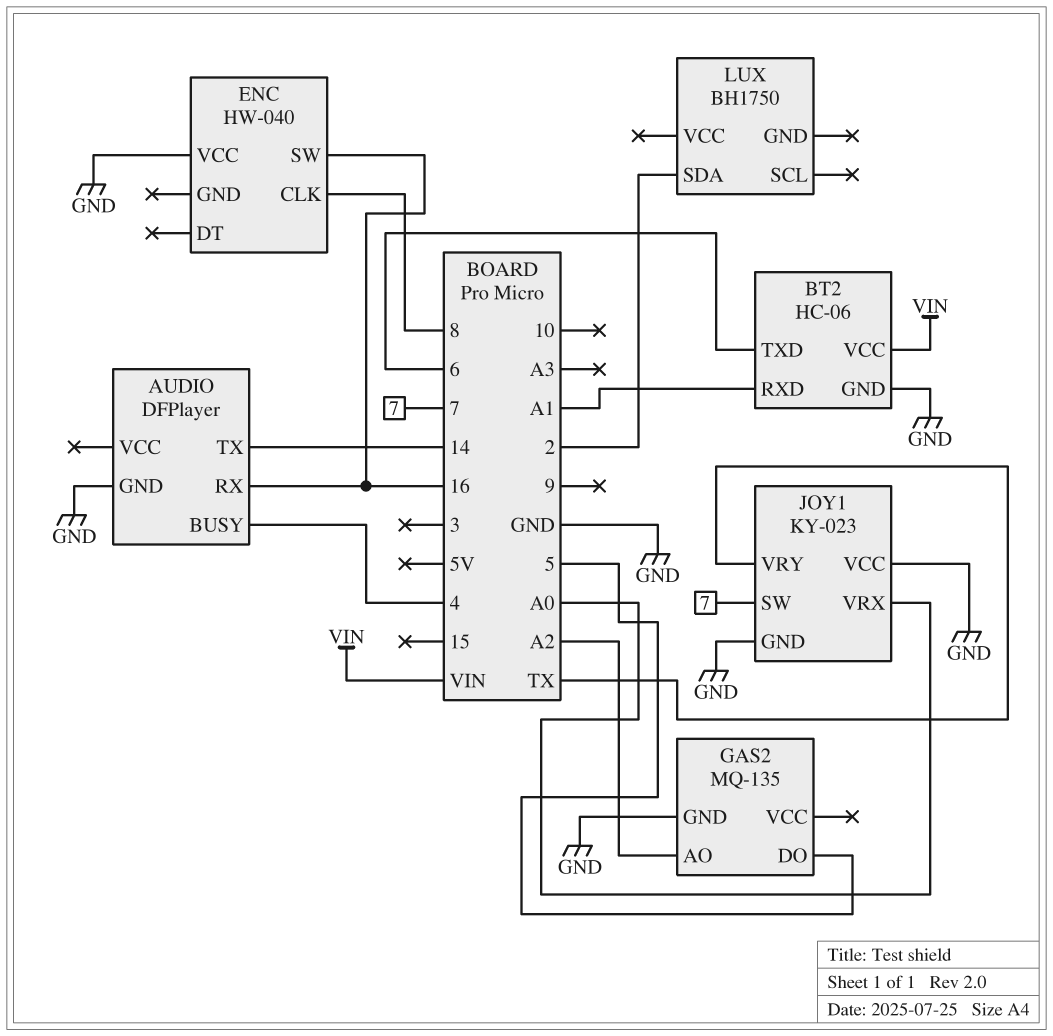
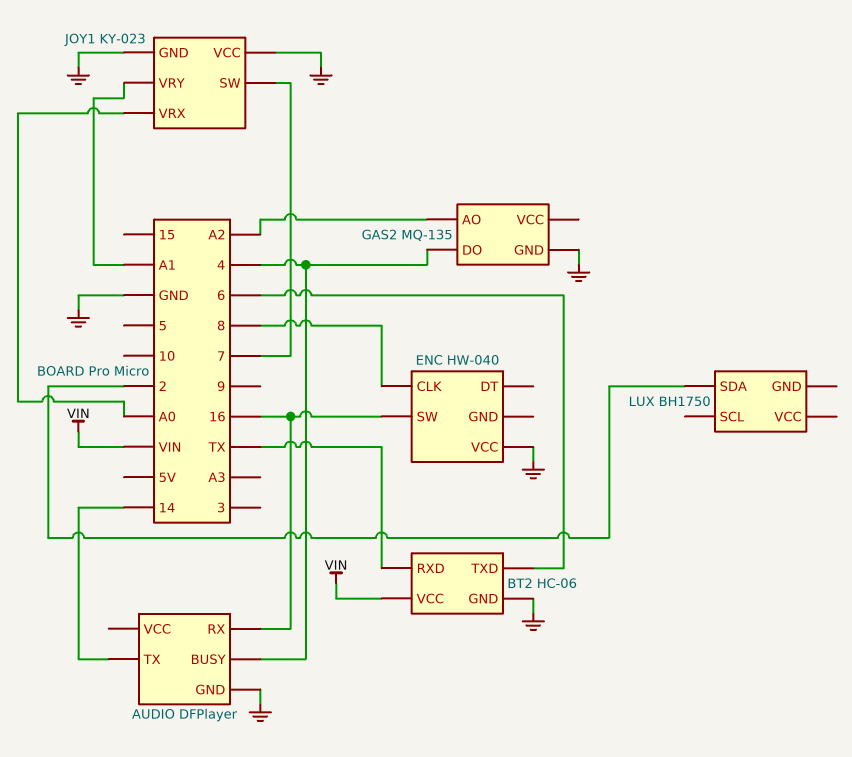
BT2 pin RXD: A1 -> TX
GAS2 pin DO: 5 -> 4
JOY1 pin VRY: TX -> A1

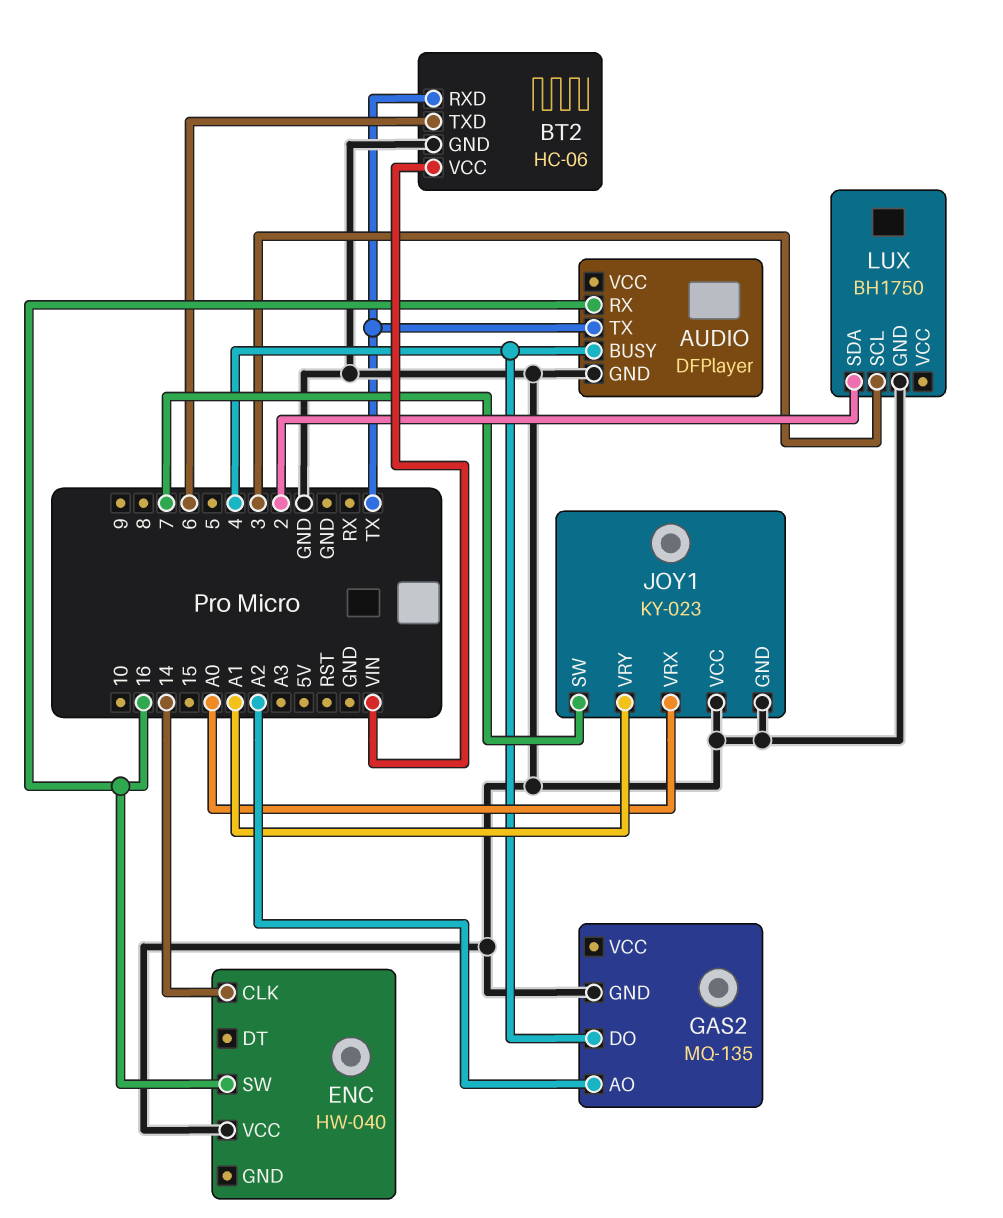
AUDIO pin TX: 14 -> TX
ENC pin CLK: 8 -> 14
LUX pin GND: none -> GND
LUX pin SCL: none -> 3

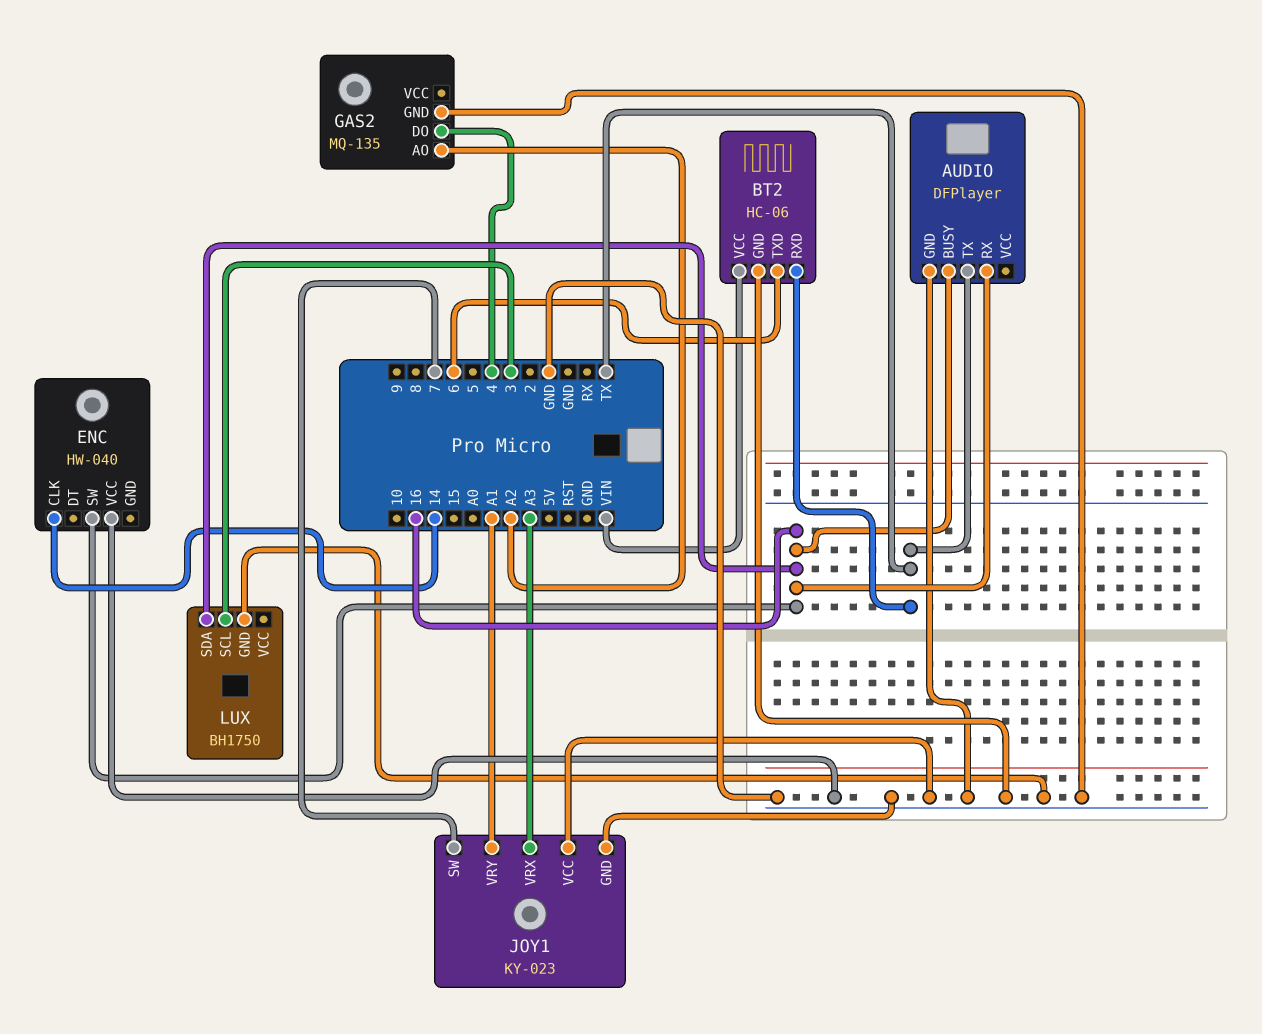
AUDIO pin BUSY: 4 -> 16
JOY1 pin VRX: A0 -> A3
LUX pin SDA: 2 -> 16

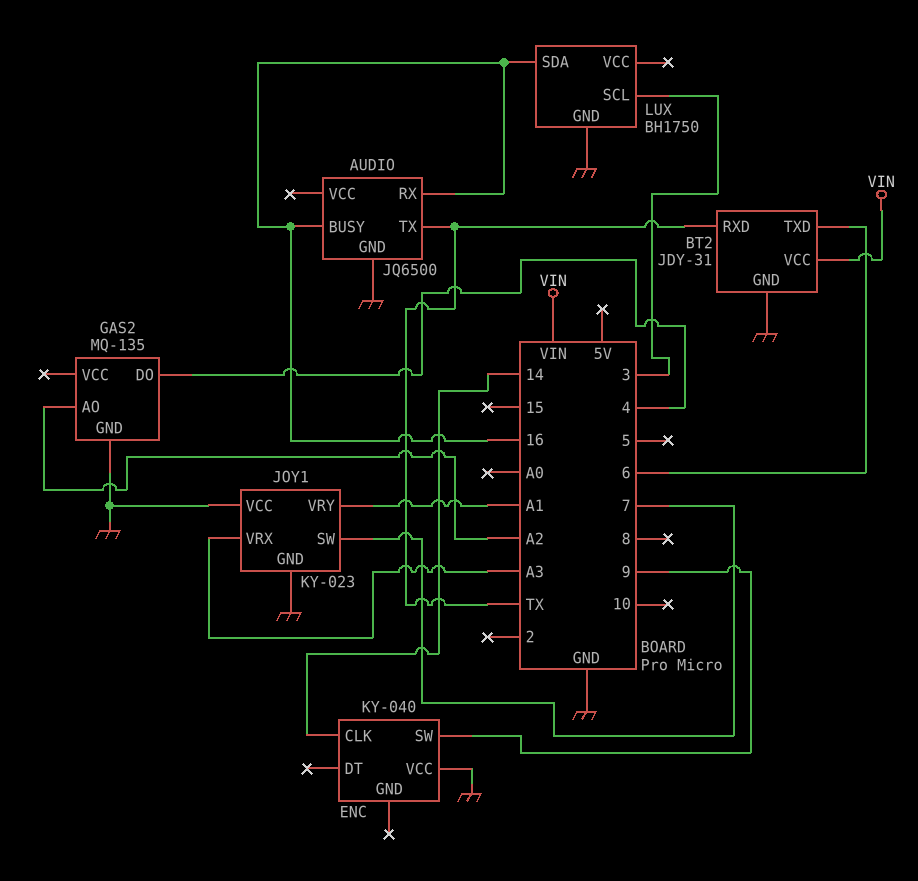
AUDIO: DFPlayer -> JQ6500
BT2: HC-06 -> JDY-31
ENC: HW-040 -> KY-040
ENC pin SW: 16 -> 9

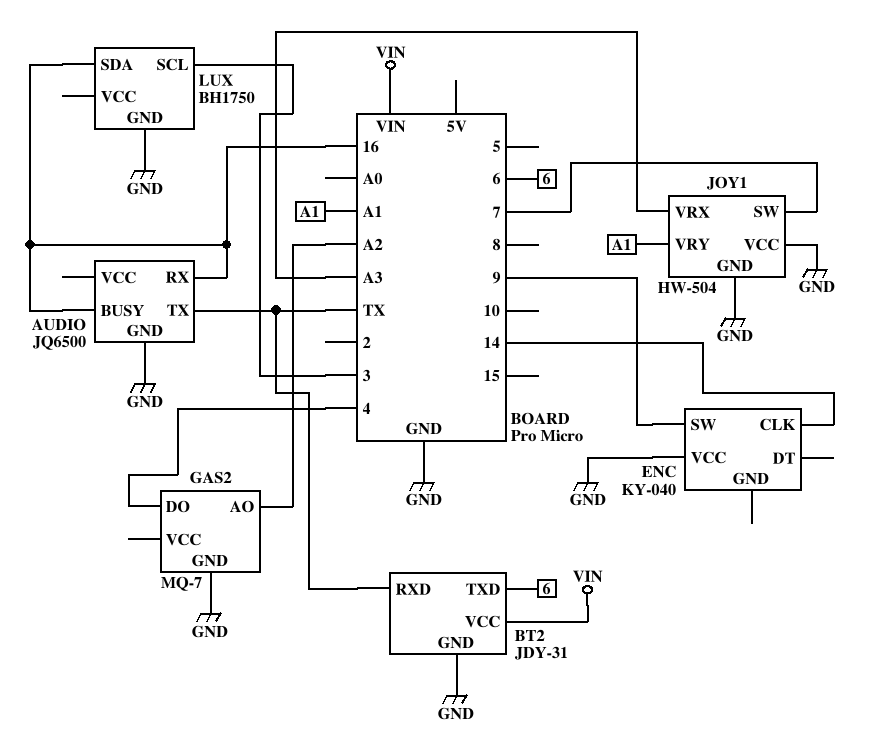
GAS2: MQ-135 -> MQ-7
JOY1: KY-023 -> HW-504

